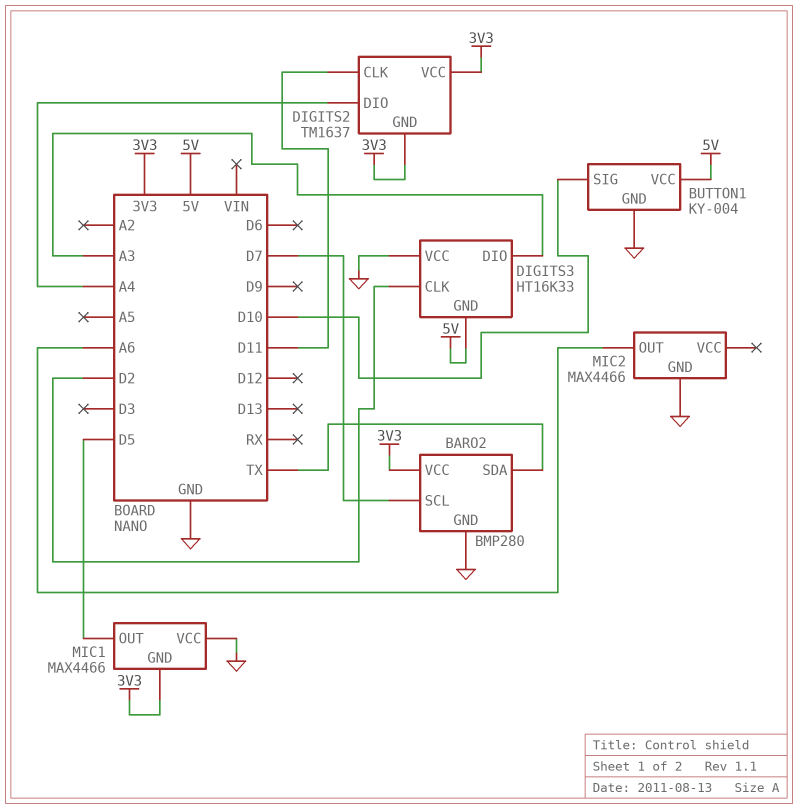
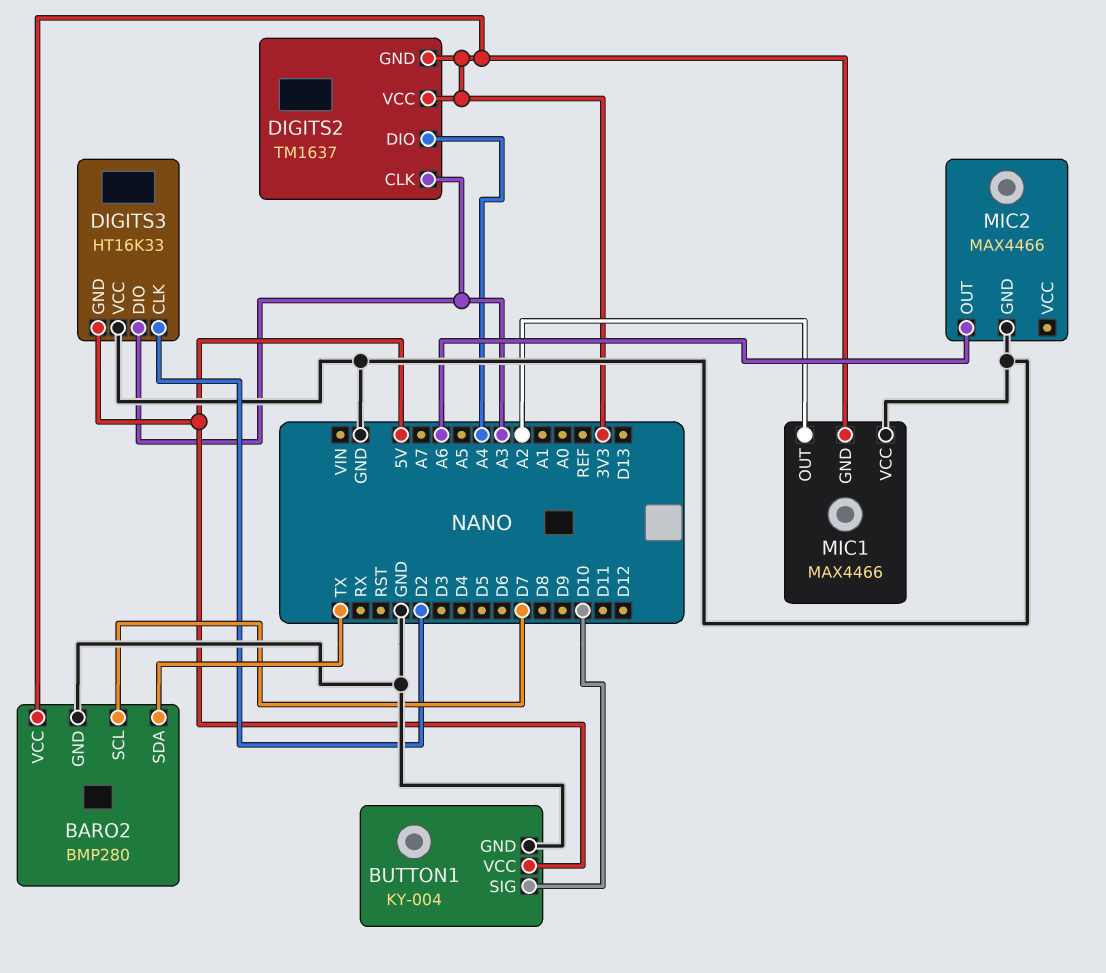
DIGITS2 pin CLK: D11 -> A3
MIC1 pin OUT: D5 -> A2

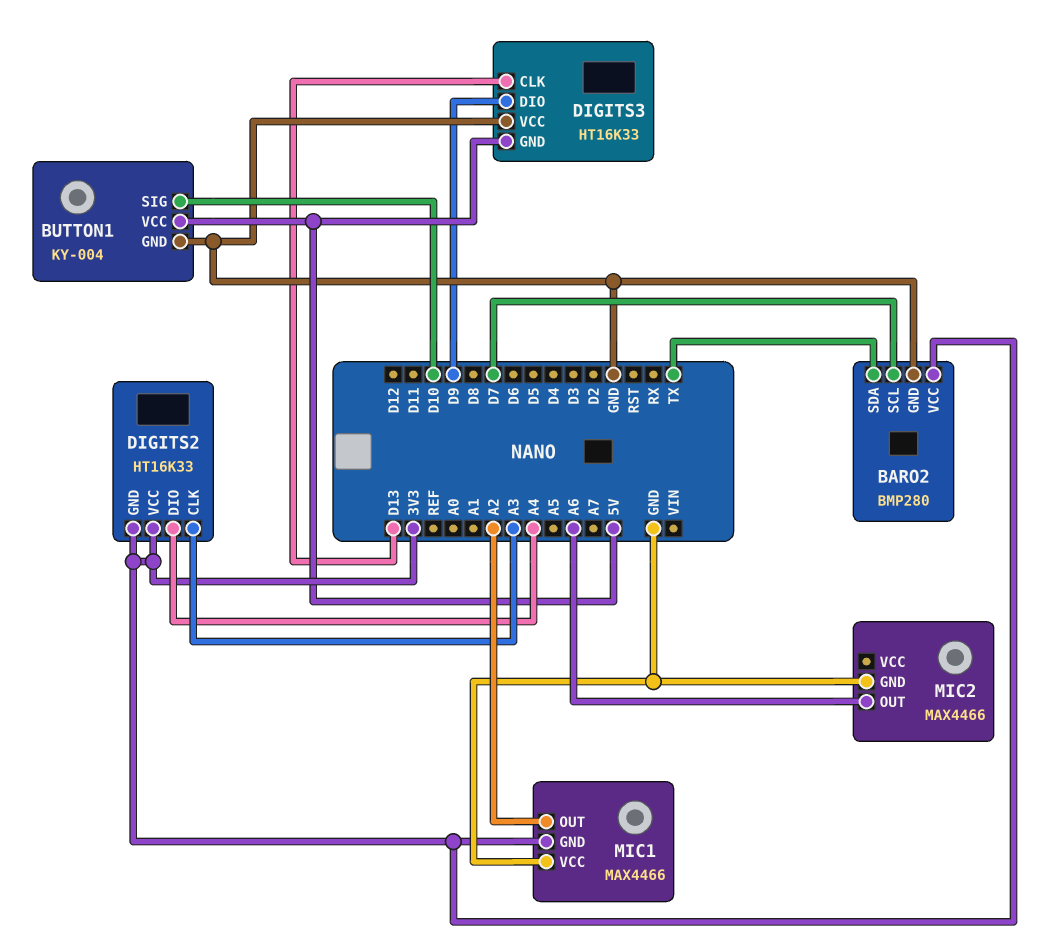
DIGITS2: TM1637 -> HT16K33
DIGITS3 pin CLK: D2 -> D13
DIGITS3 pin DIO: A3 -> D9

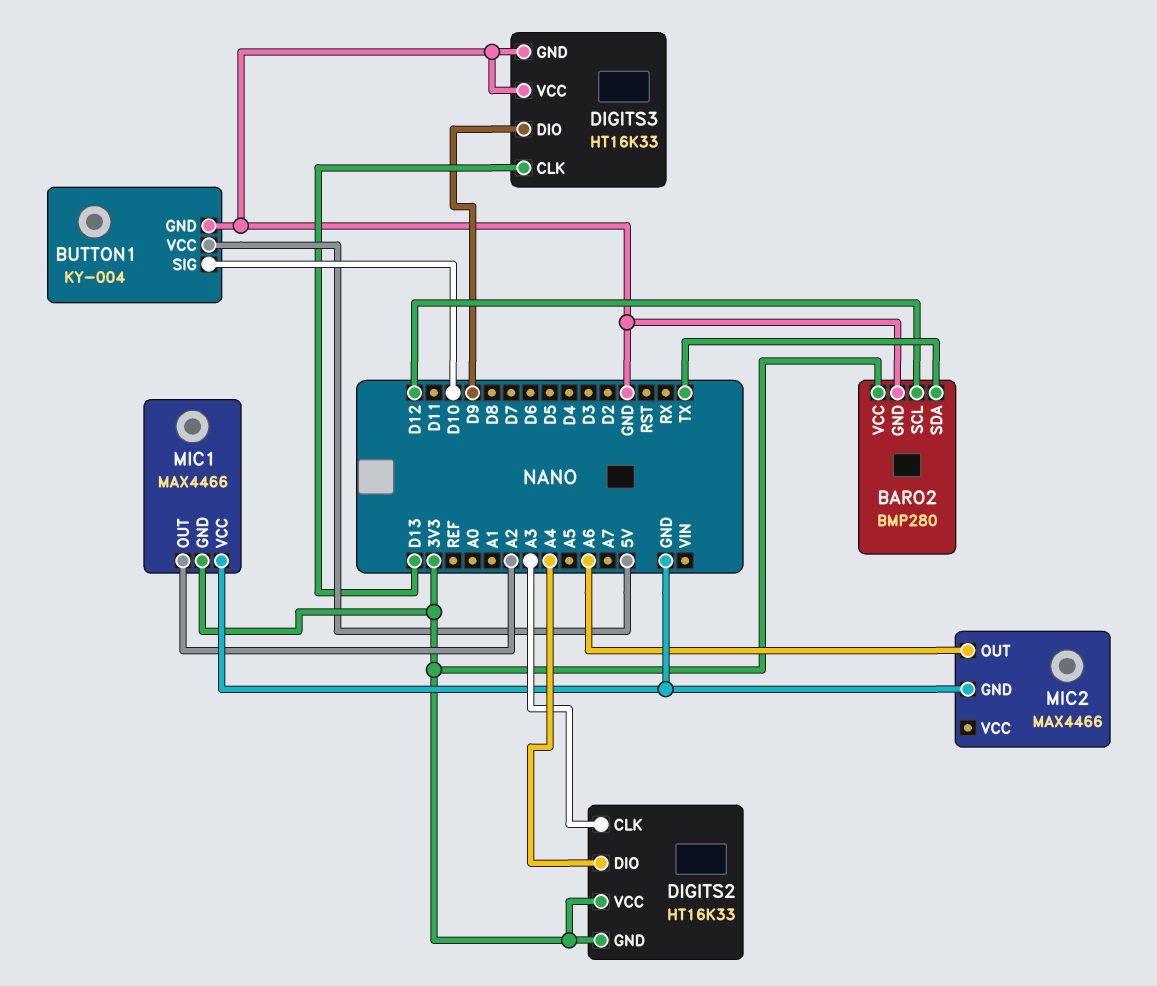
BARO2 pin SCL: D7 -> D12
DIGITS3 pin GND: 5V -> GND

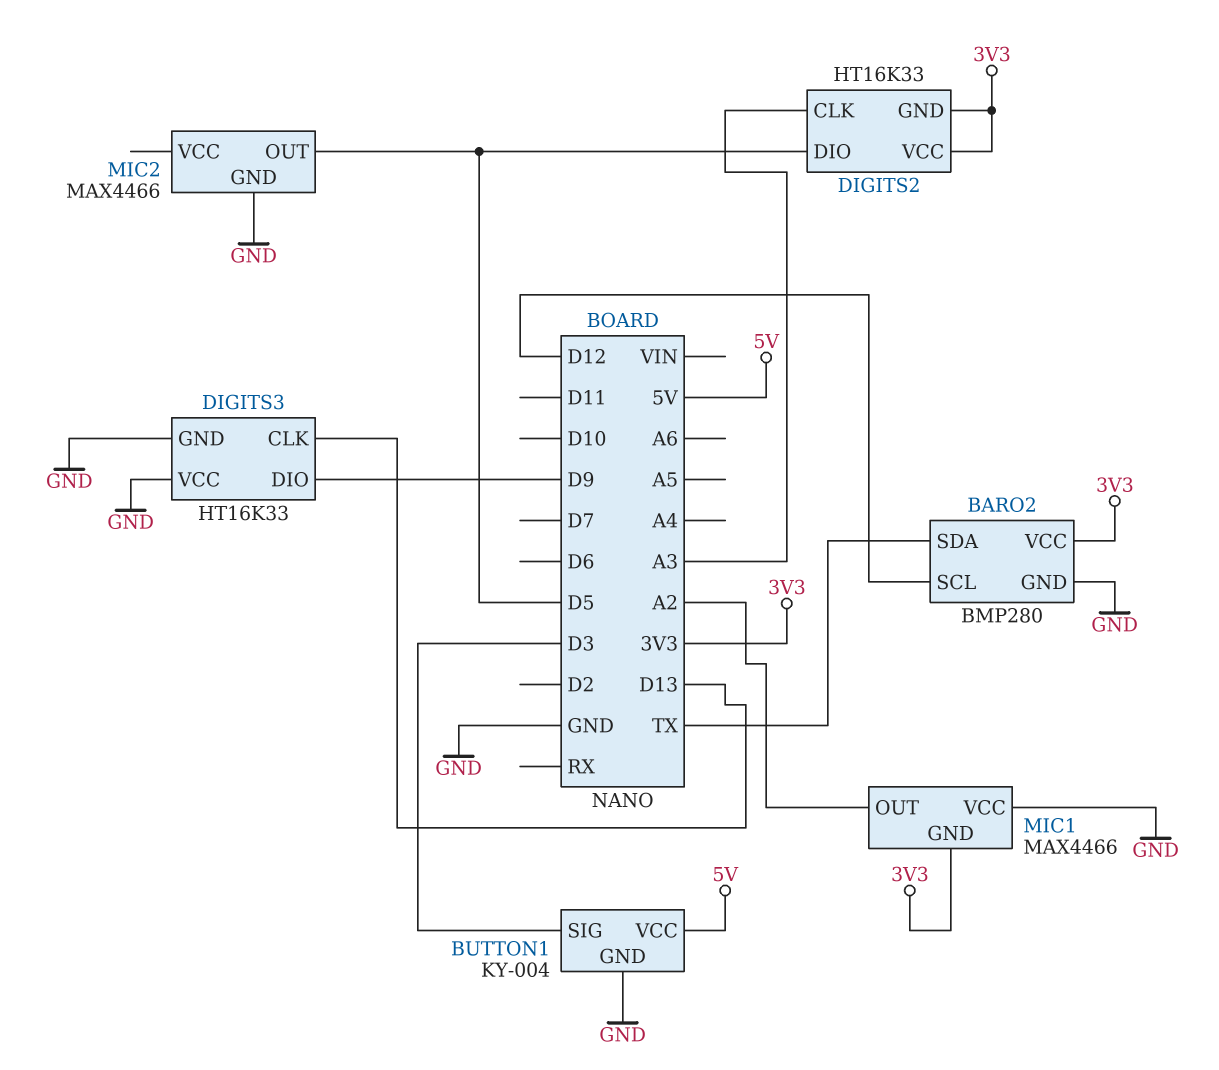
BUTTON1 pin SIG: D10 -> D3
DIGITS2 pin DIO: A4 -> D5
MIC2 pin OUT: A6 -> D5

